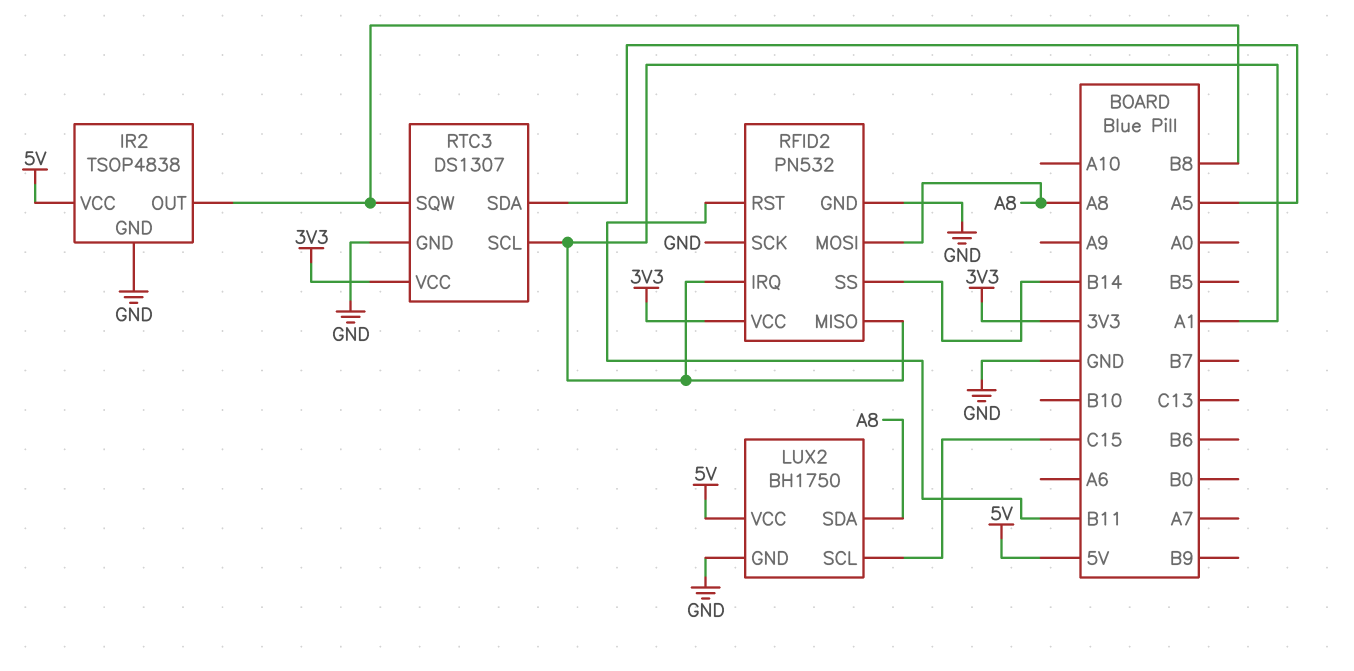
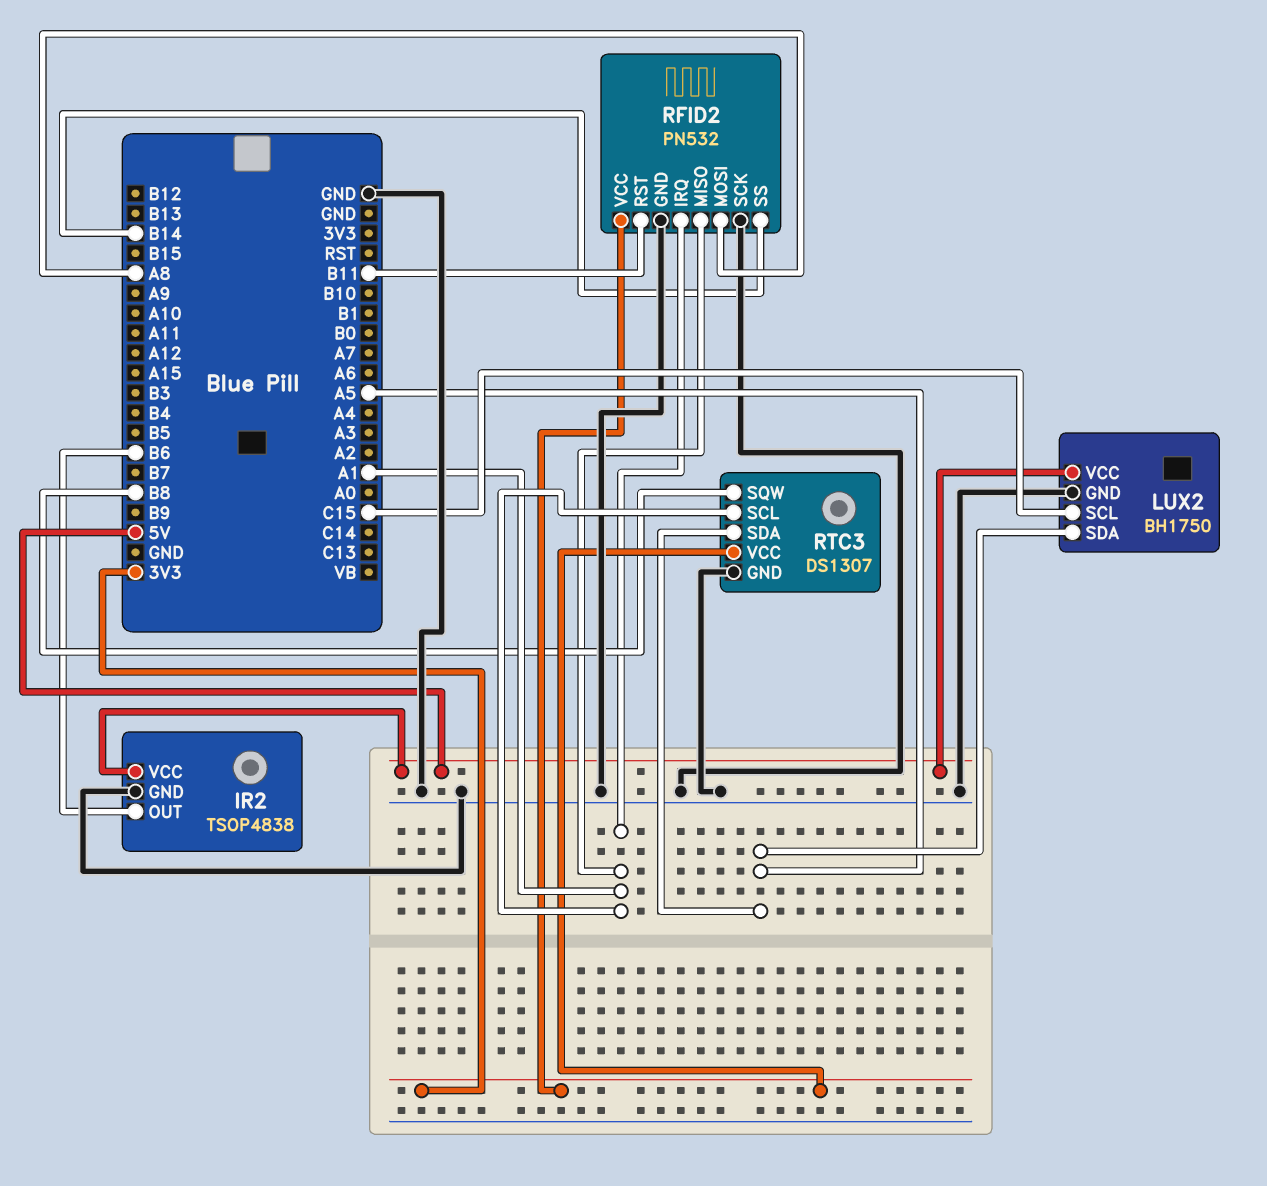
IR2 pin OUT: B8 -> B6
LUX2 pin SDA: A8 -> A5

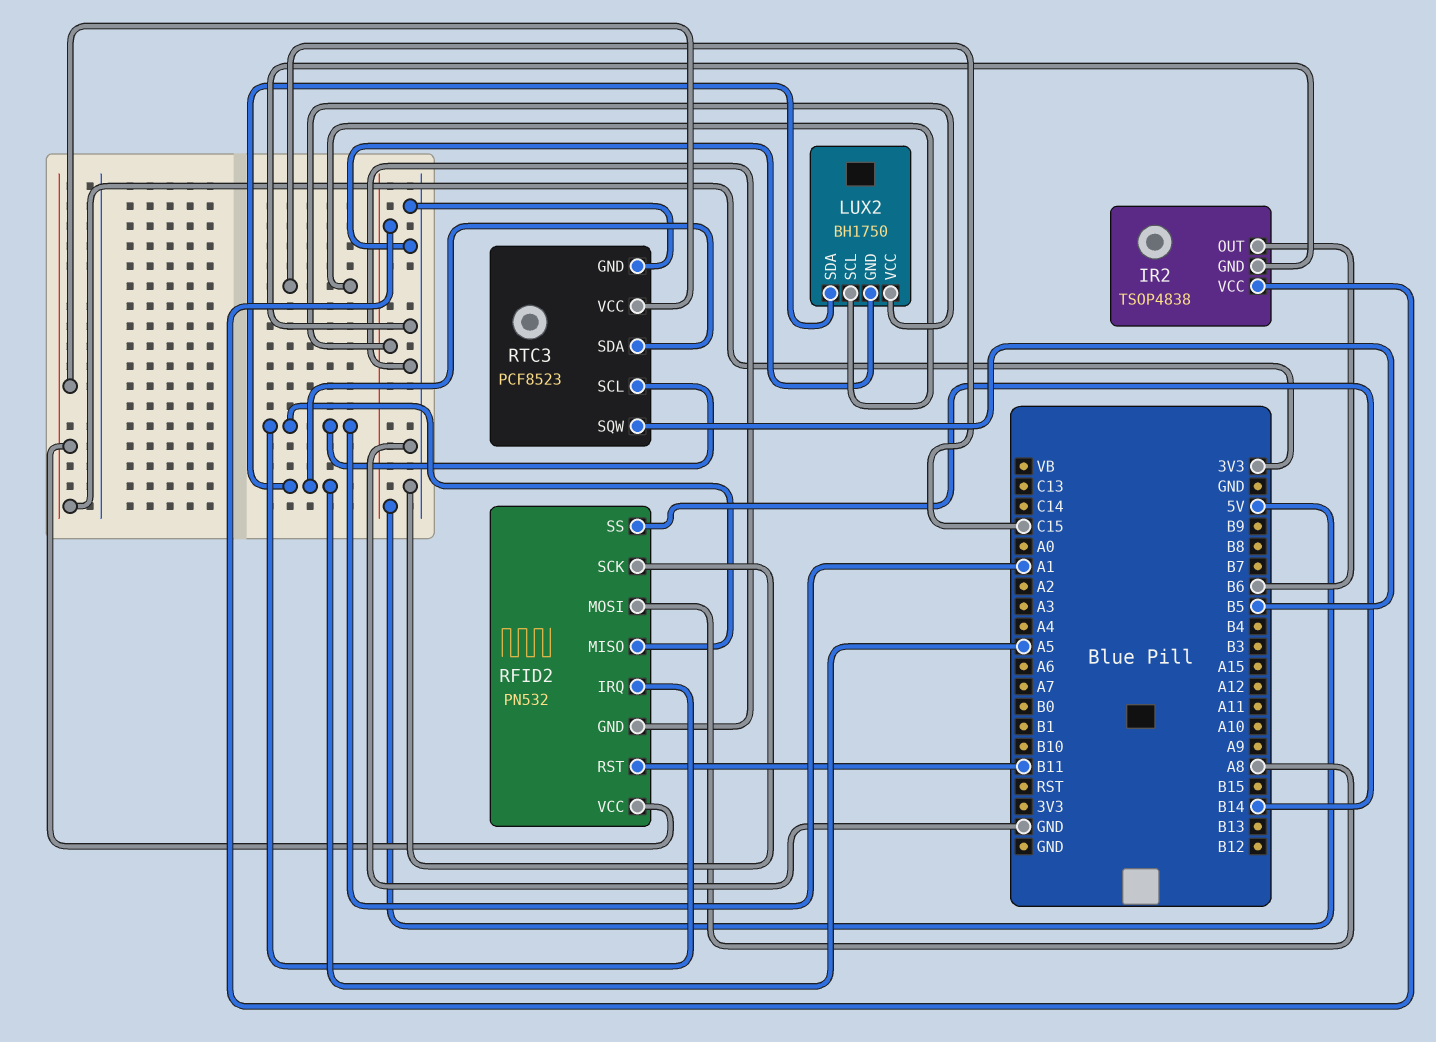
RTC3: DS1307 -> PCF8523
RTC3 pin SQW: B8 -> B5

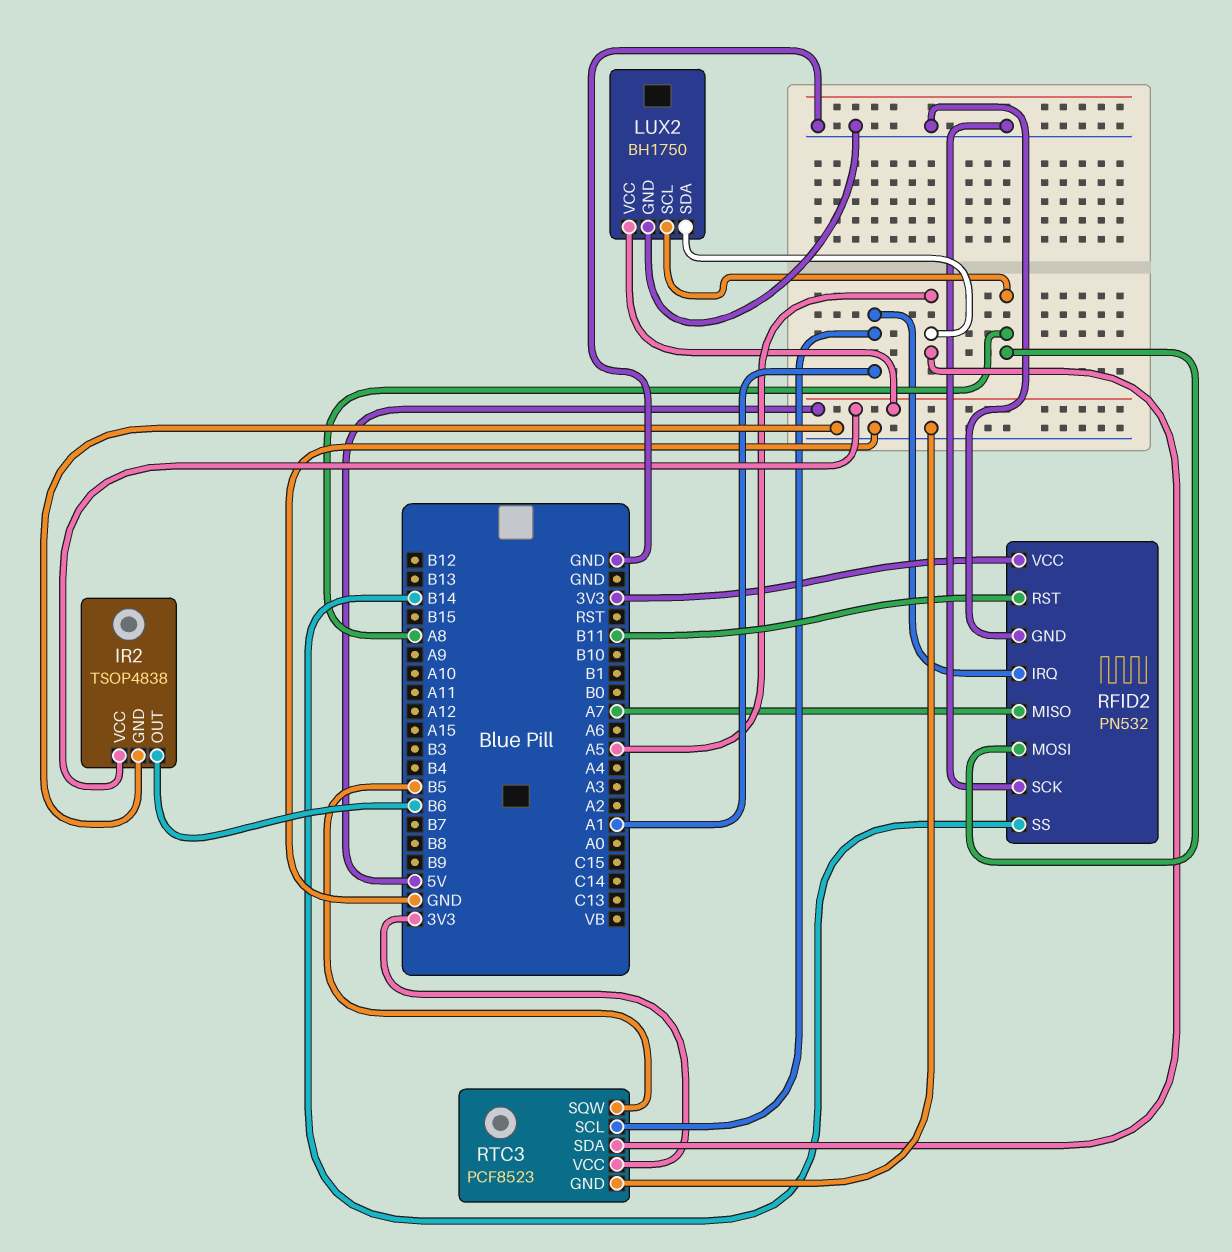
LUX2 pin SCL: C15 -> A8
RFID2 pin MISO: A1 -> A7

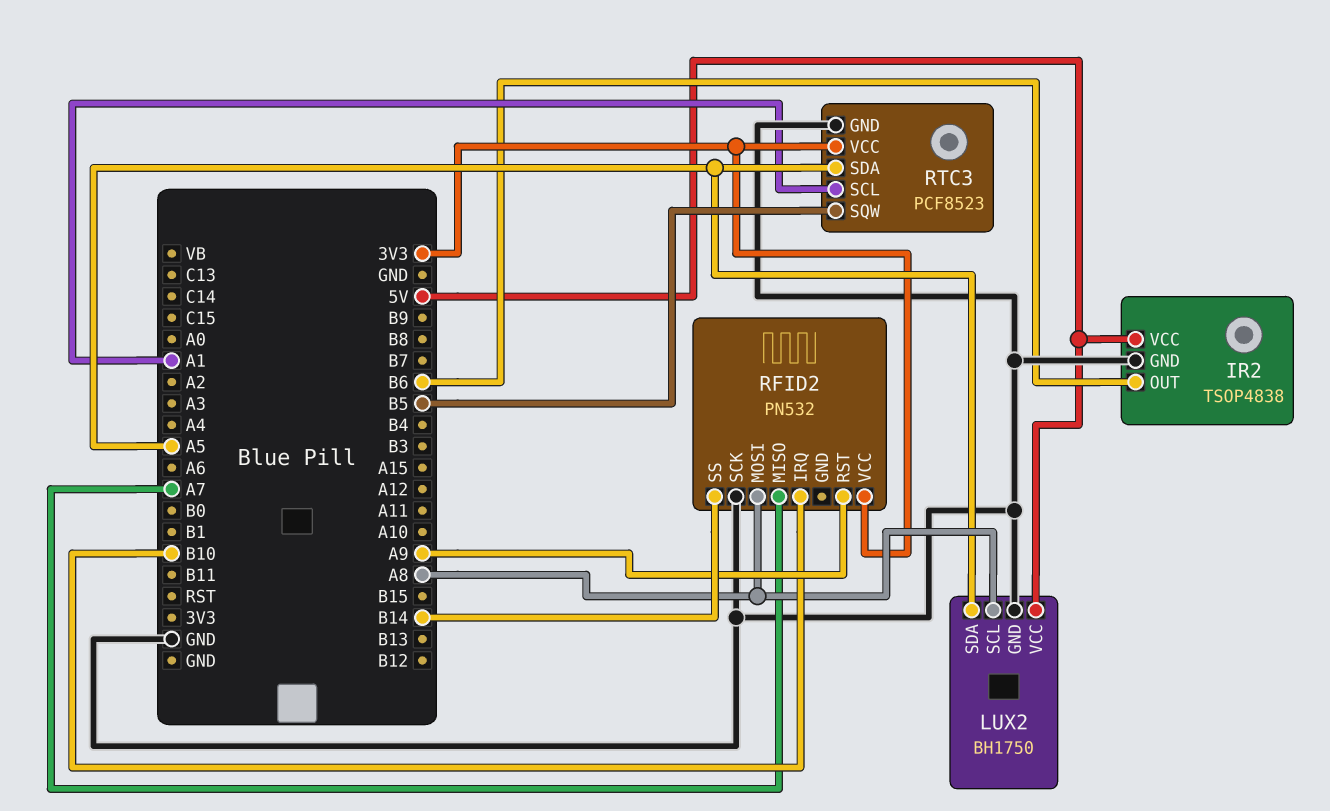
RFID2 pin GND: GND -> none
RFID2 pin IRQ: A1 -> B10
RFID2 pin RST: B11 -> A9

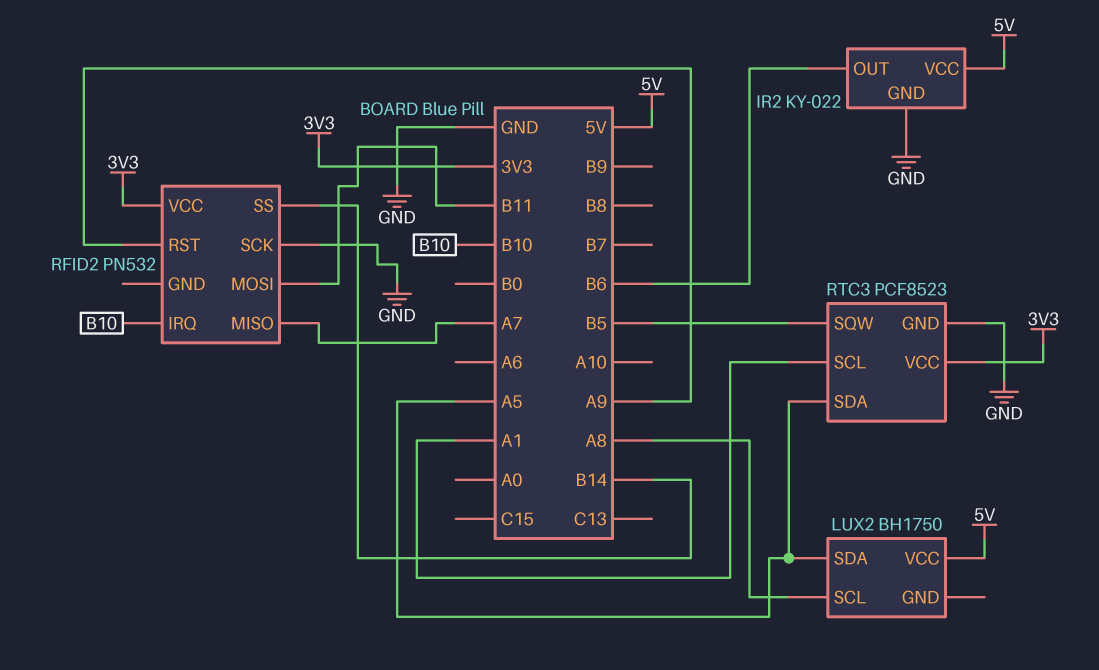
IR2: TSOP4838 -> KY-022
LUX2 pin GND: GND -> none
RFID2 pin MOSI: A8 -> B11

